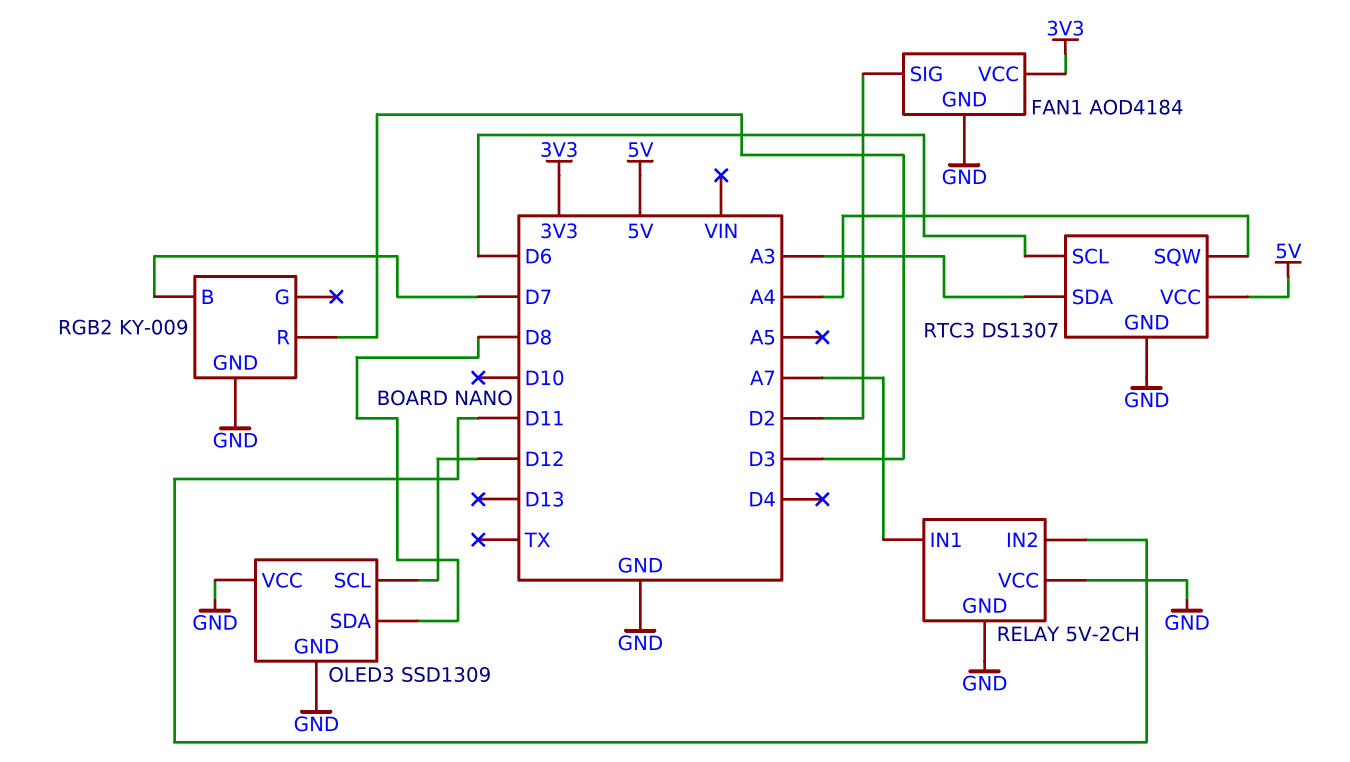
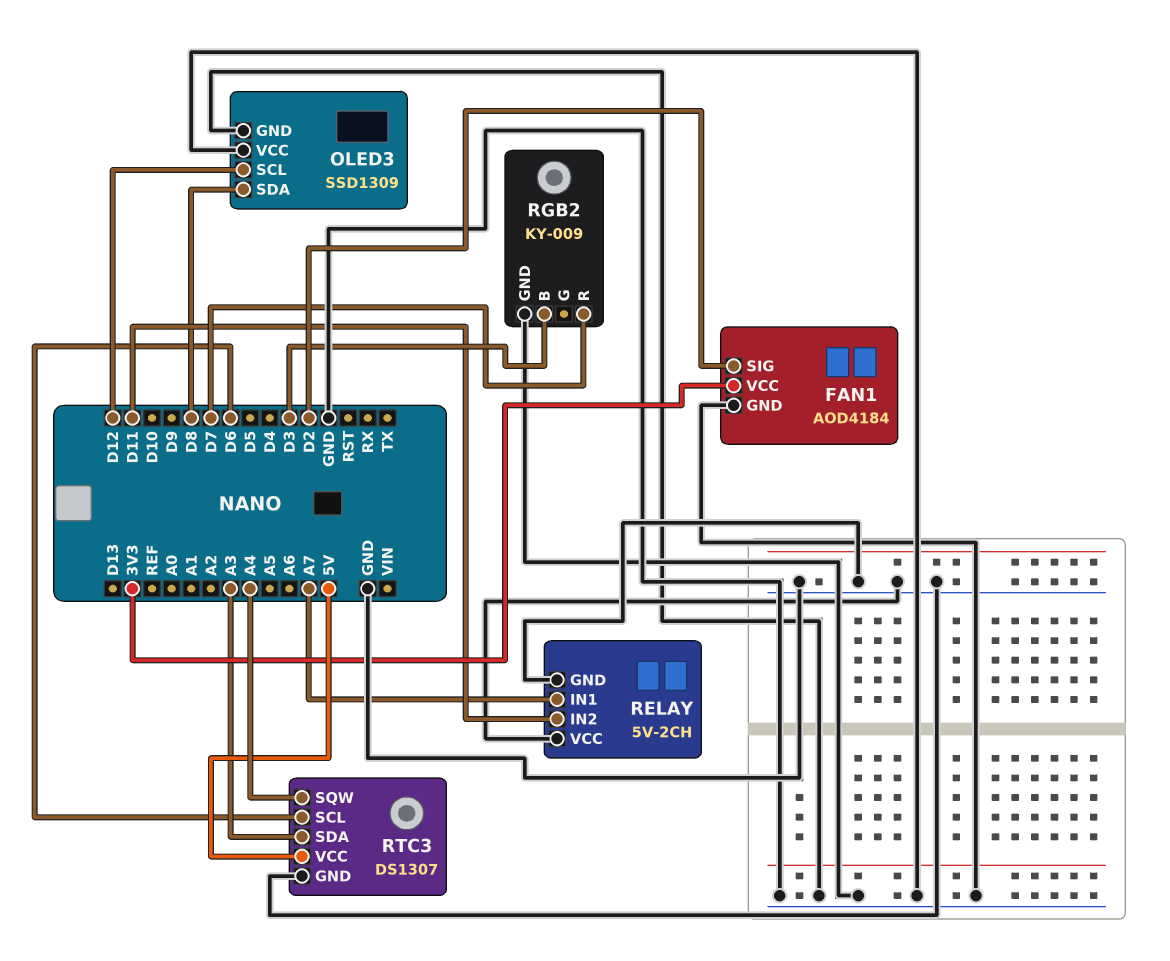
RGB2 pin B: D7 -> D3
RGB2 pin R: D3 -> D7

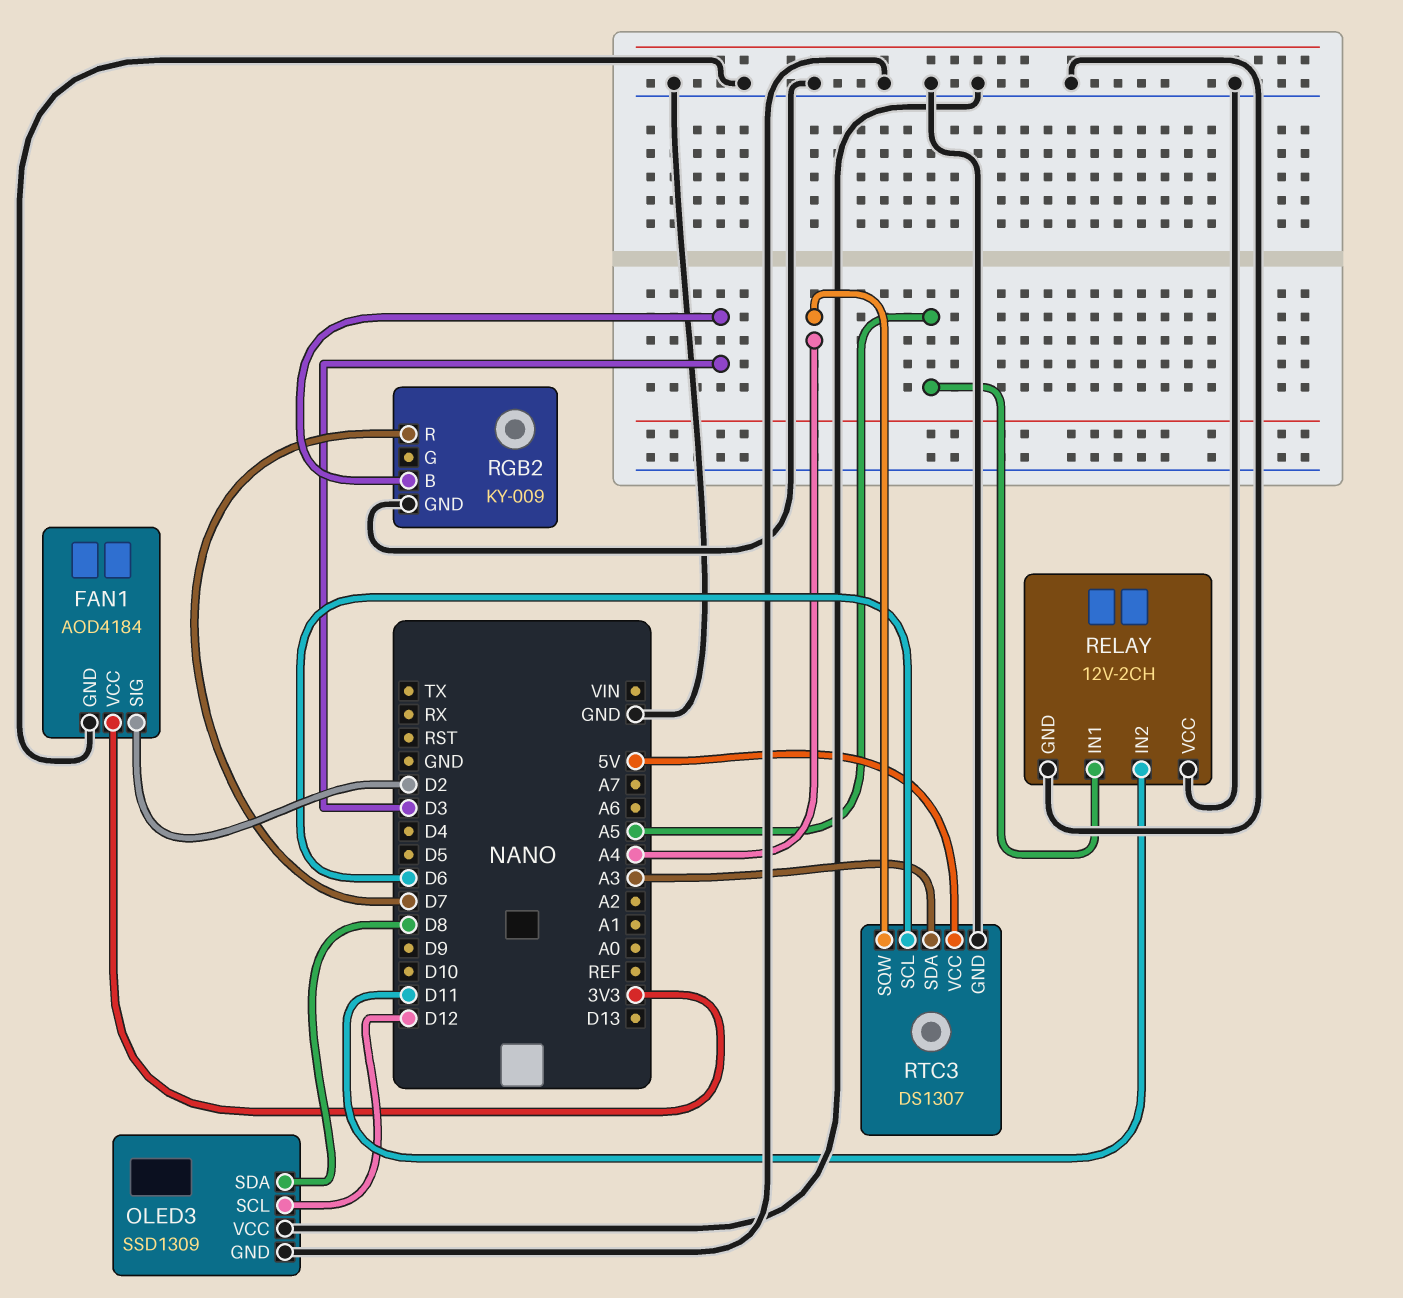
RELAY: 5V-2CH -> 12V-2CH
RELAY pin IN1: A7 -> A5

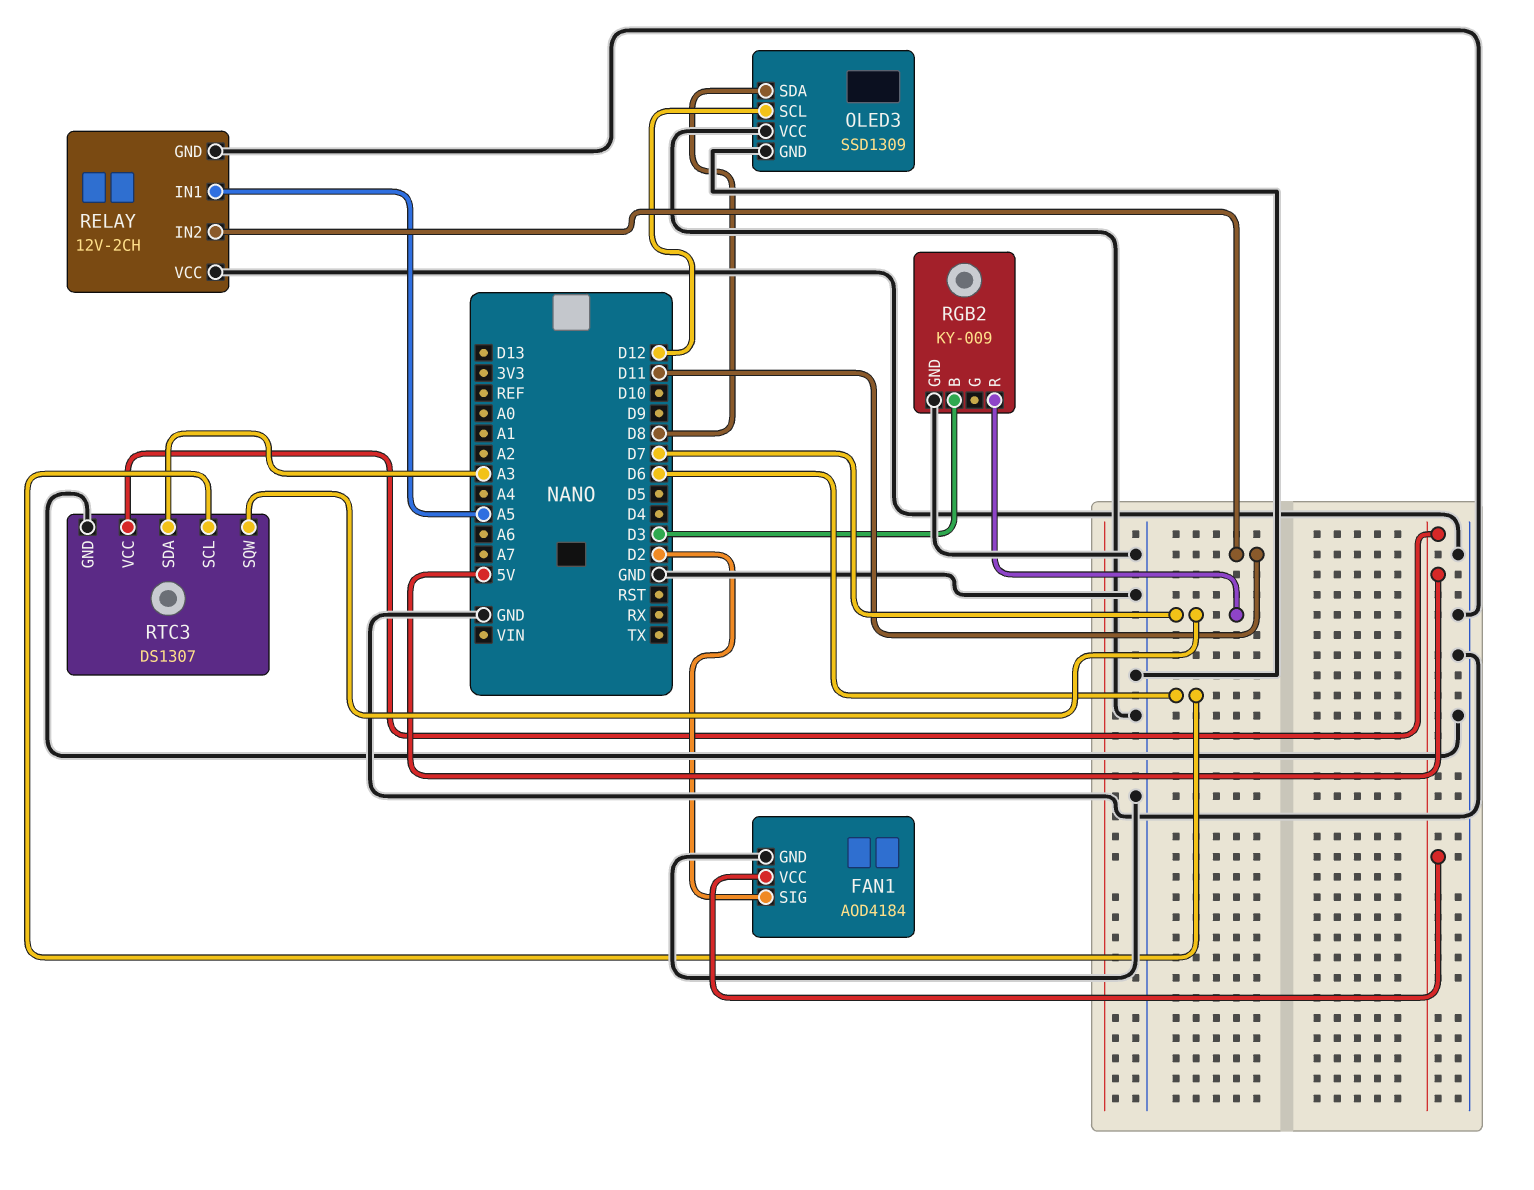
FAN1 pin VCC: 3V3 -> 5V
RTC3 pin SQW: A4 -> D7

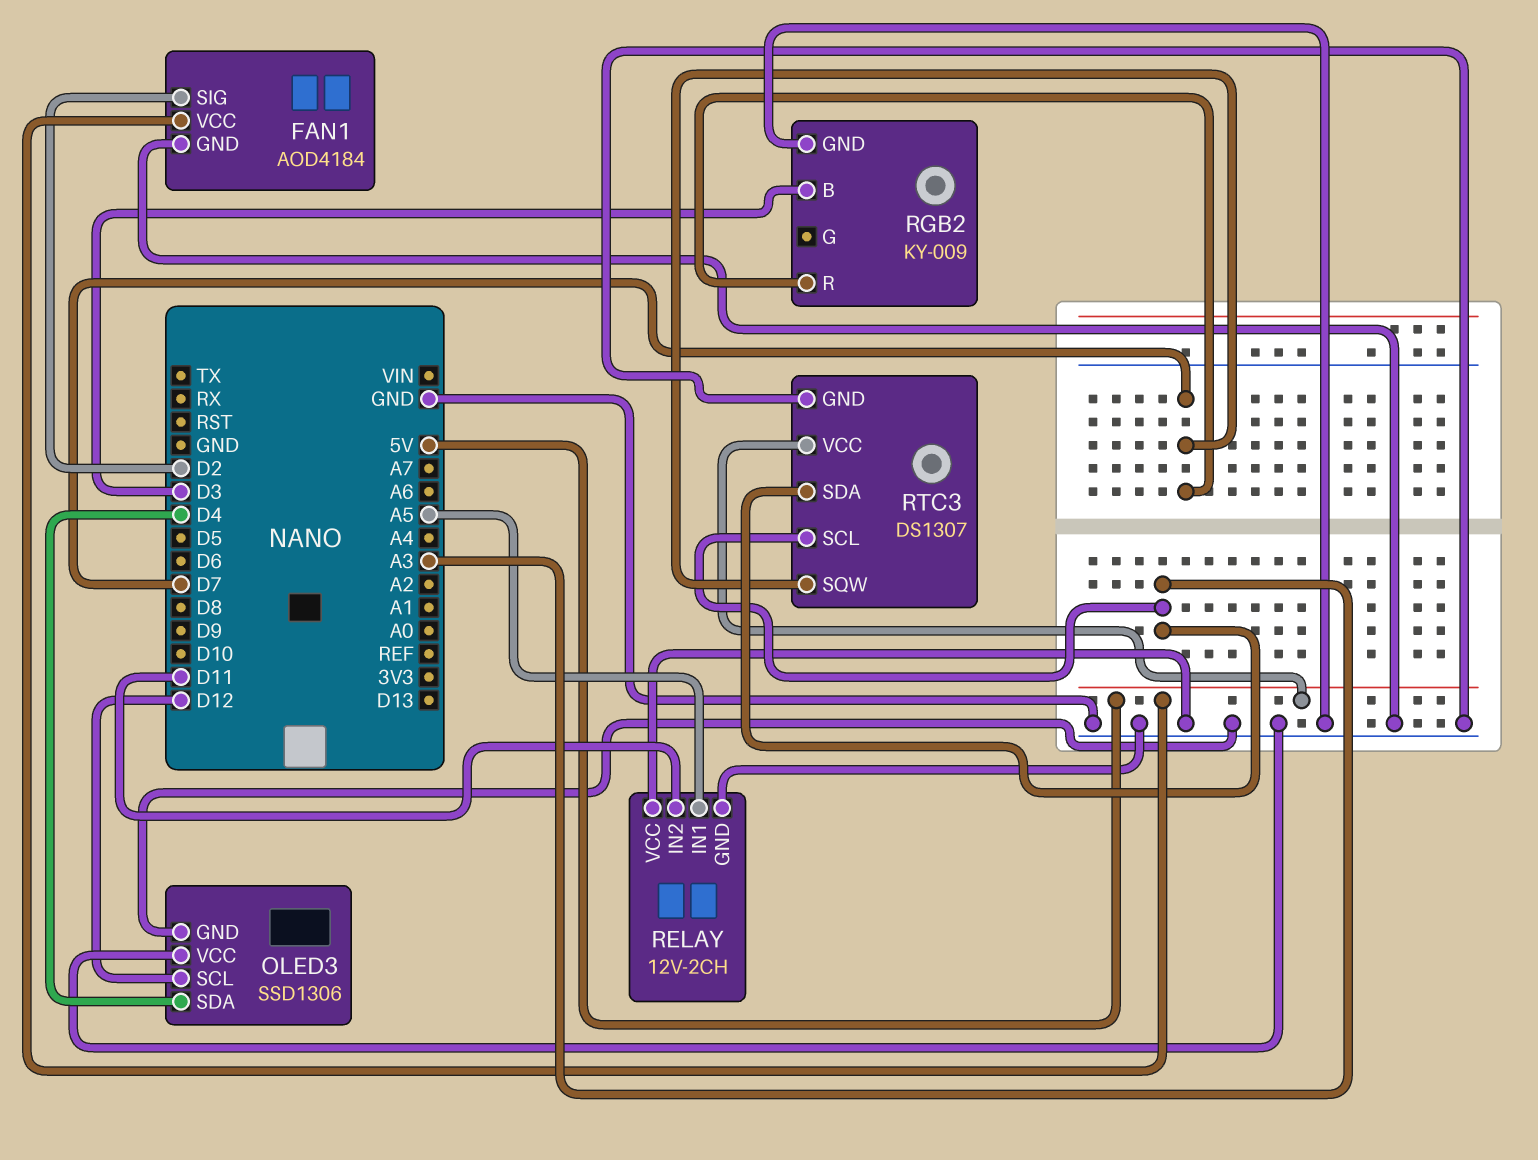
OLED3: SSD1309 -> SSD1306
OLED3 pin SDA: D8 -> D4
RTC3 pin SCL: D6 -> A3

